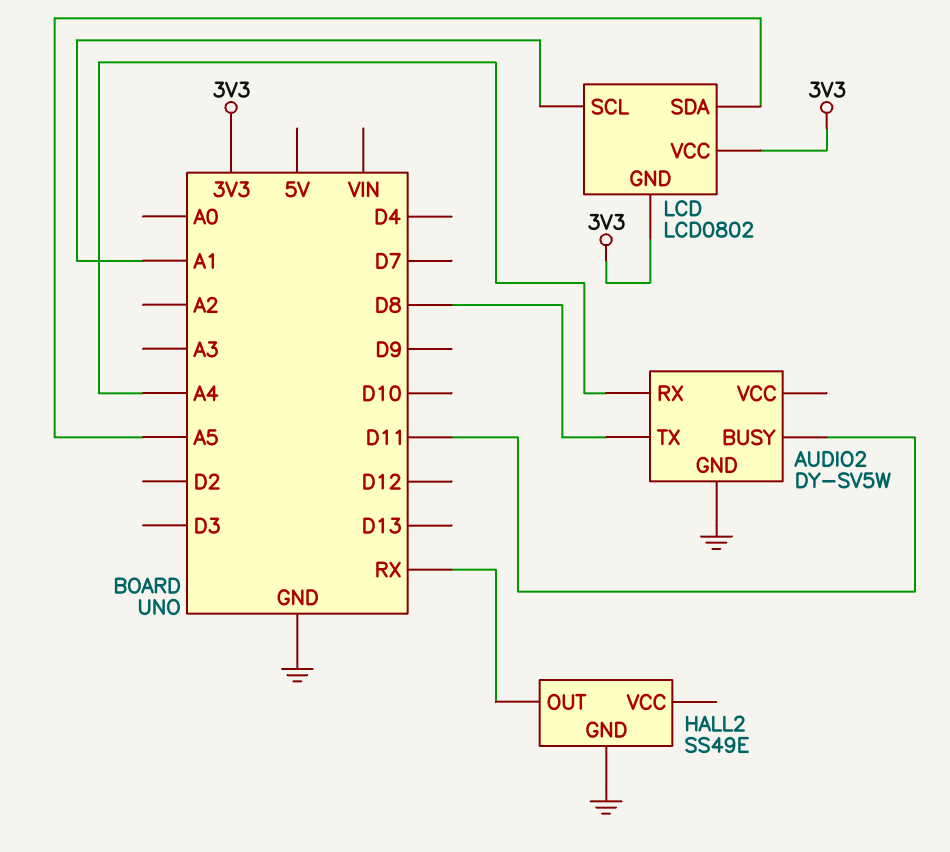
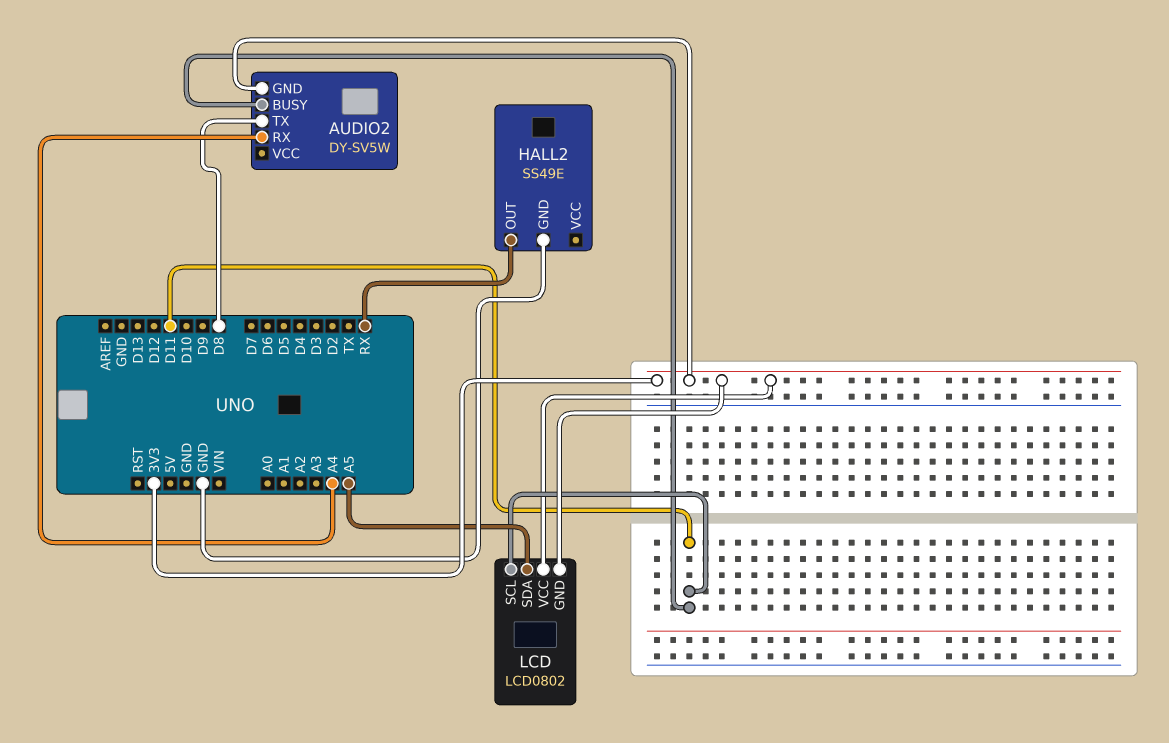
AUDIO2 pin GND: GND -> 3V3
LCD pin SCL: A1 -> D11

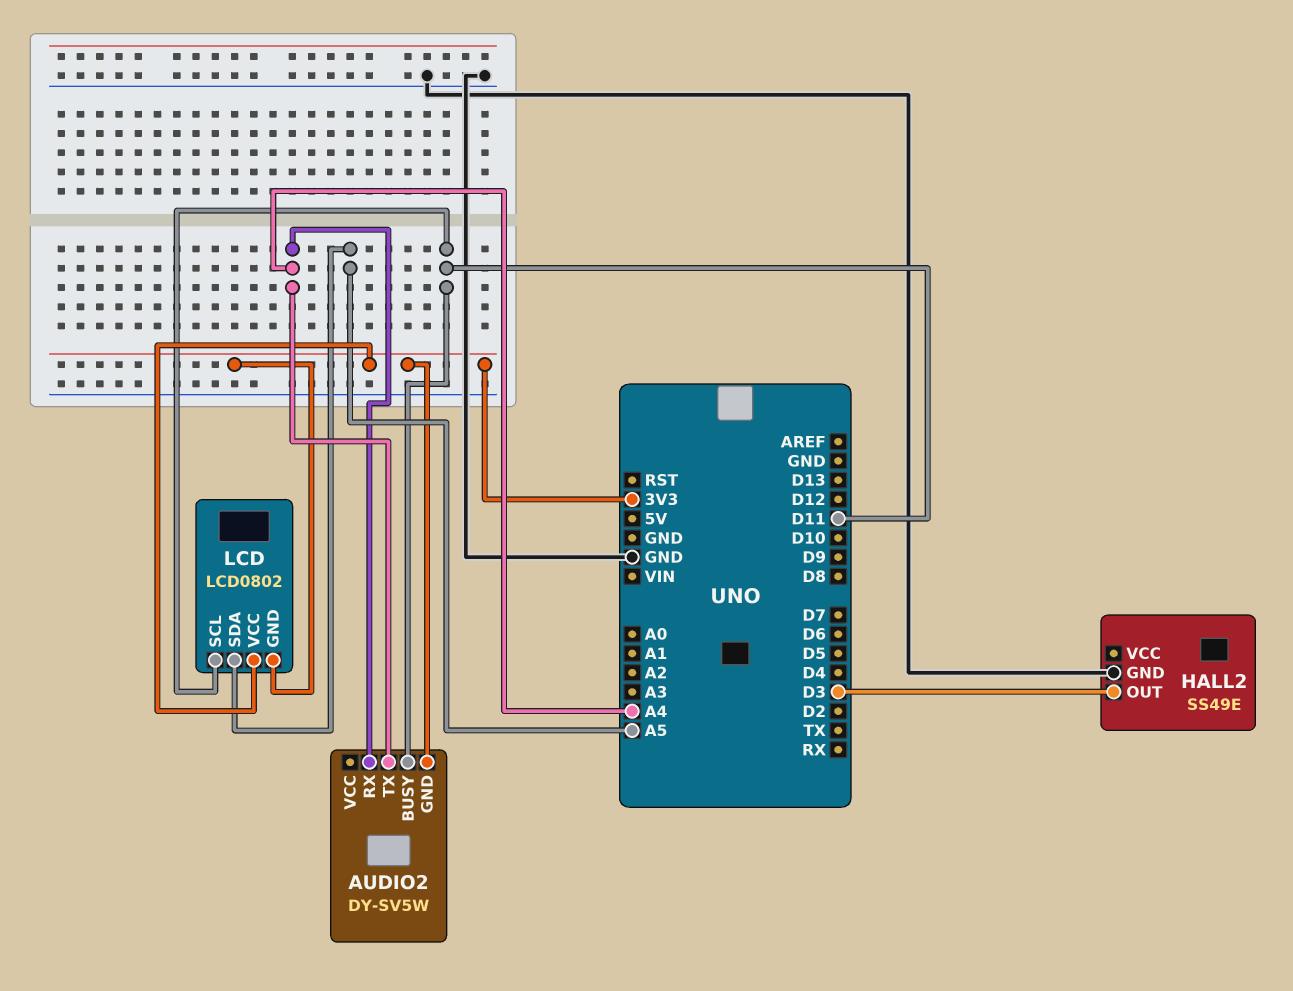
AUDIO2 pin TX: D8 -> A4
HALL2 pin OUT: RX -> D3

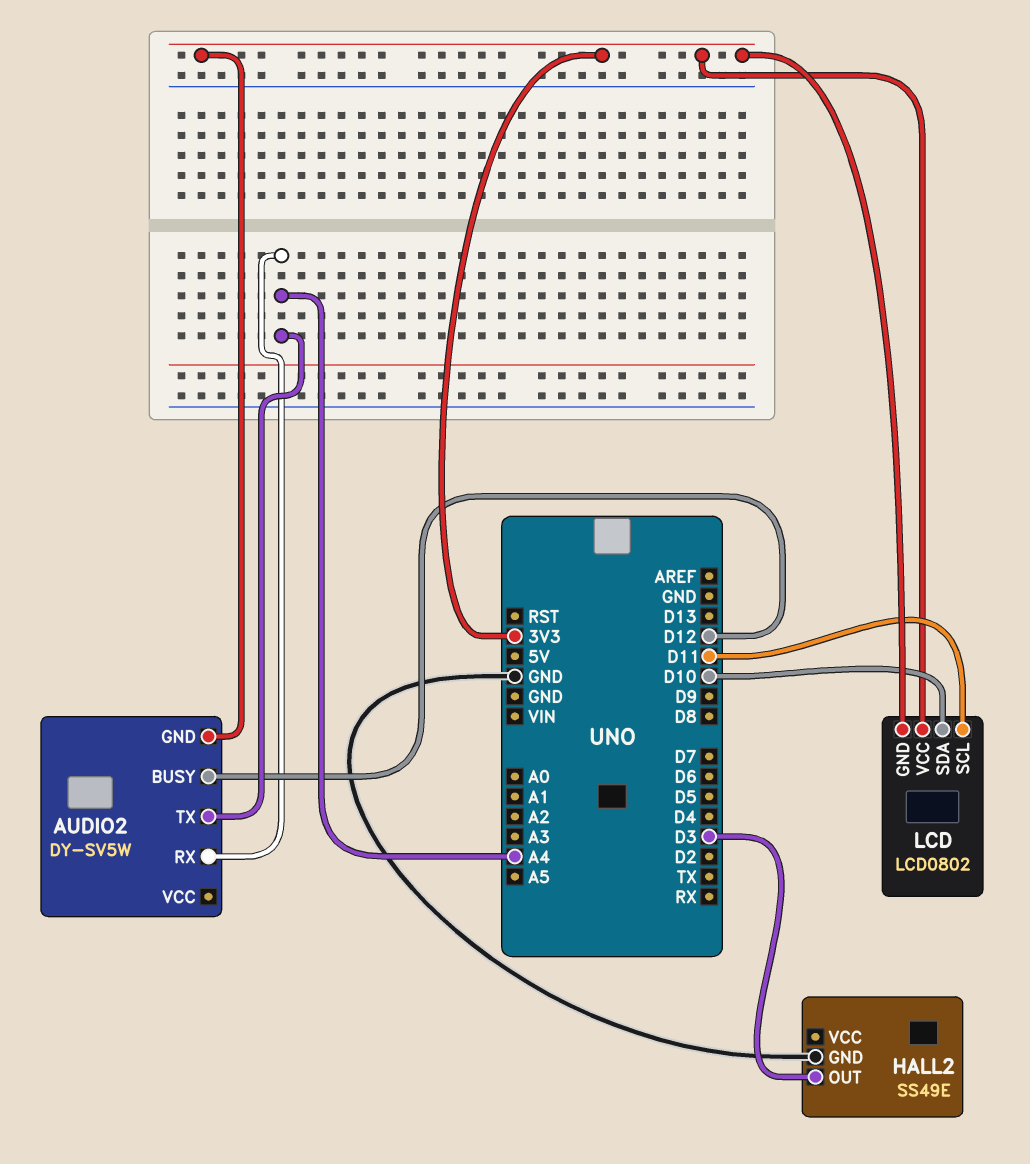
AUDIO2 pin BUSY: D11 -> D12
LCD pin SDA: A5 -> D10

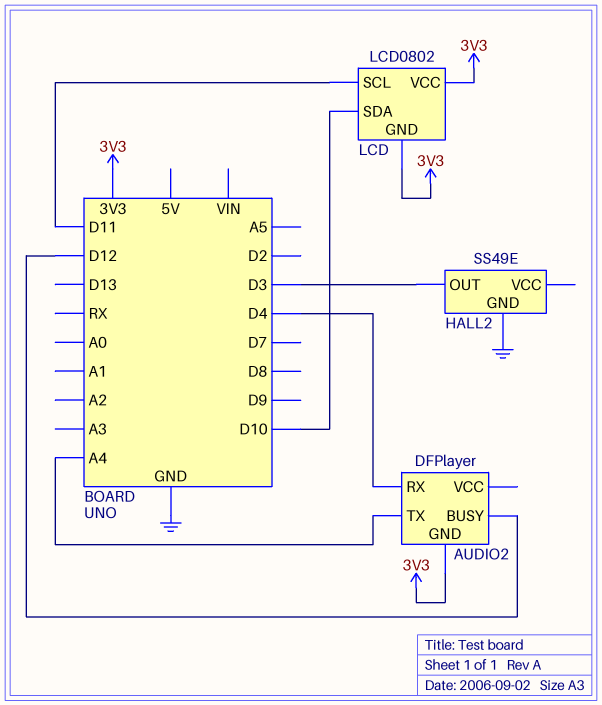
AUDIO2: DY-SV5W -> DFPlayer
AUDIO2 pin RX: A4 -> D4

